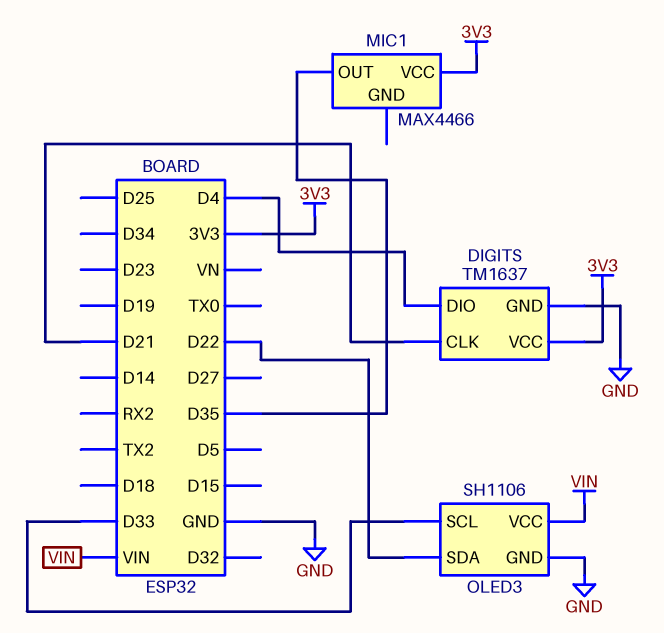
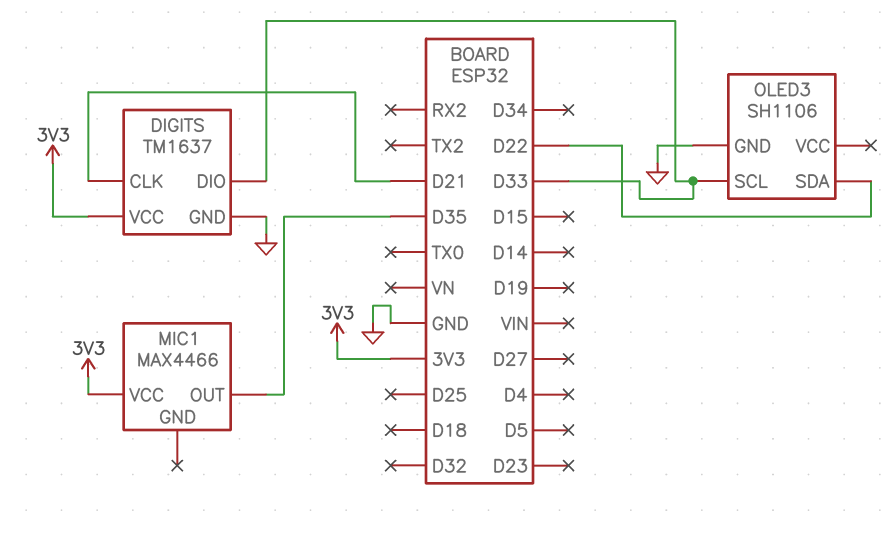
DIGITS pin DIO: D4 -> D33
OLED3 pin VCC: VIN -> none

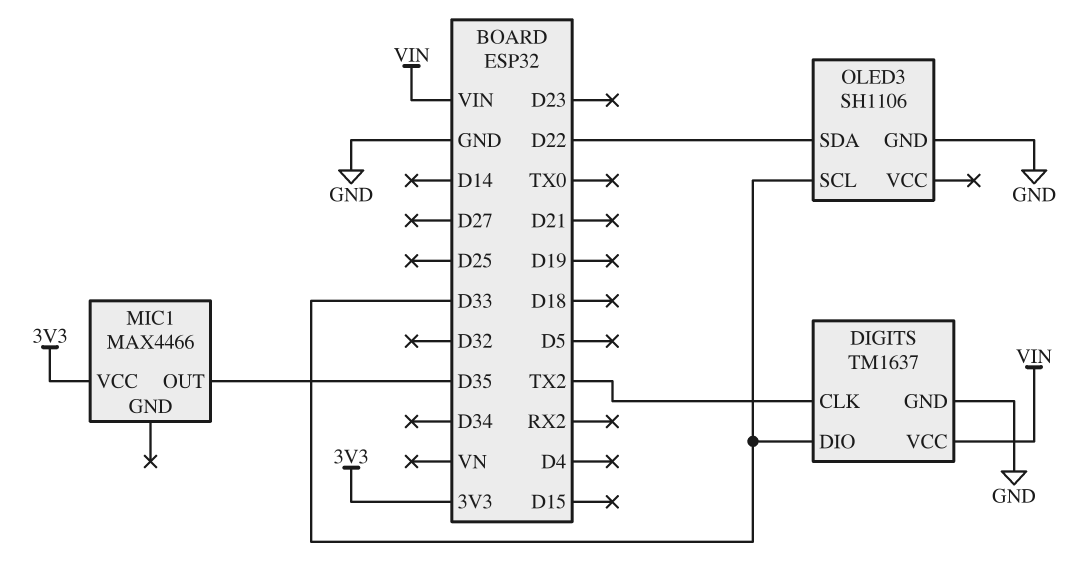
DIGITS pin CLK: D21 -> TX2
DIGITS pin VCC: 3V3 -> VIN

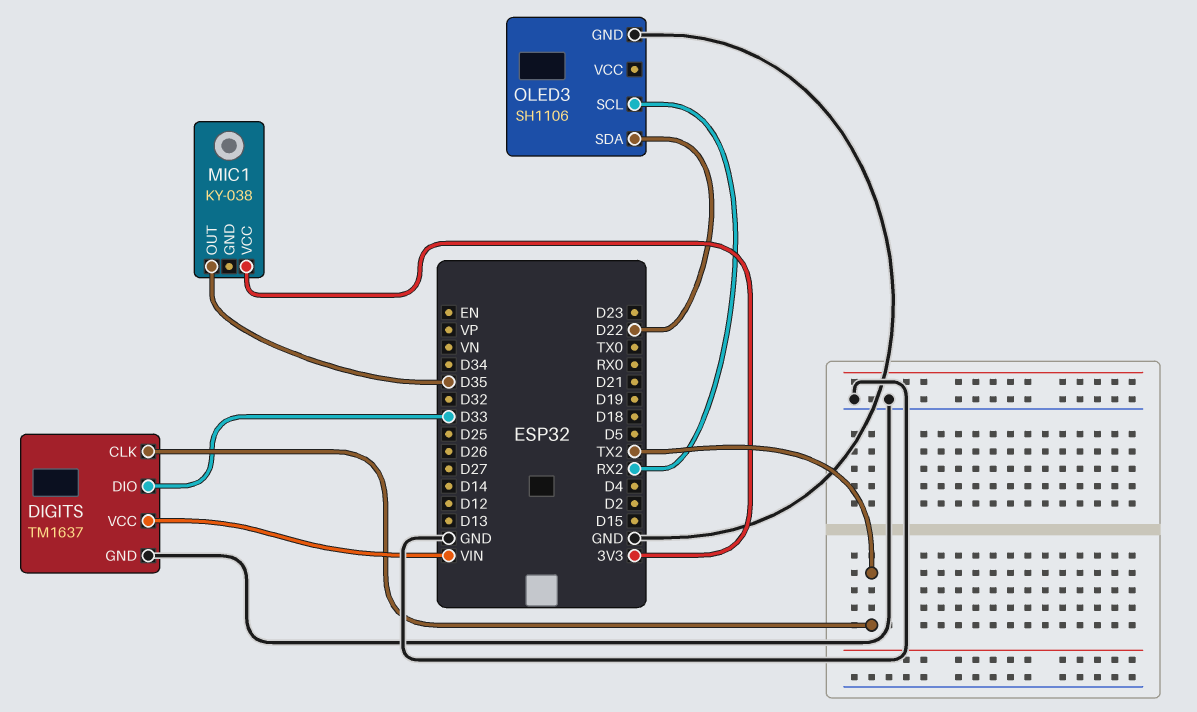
MIC1: MAX4466 -> KY-038
OLED3 pin SCL: D33 -> RX2

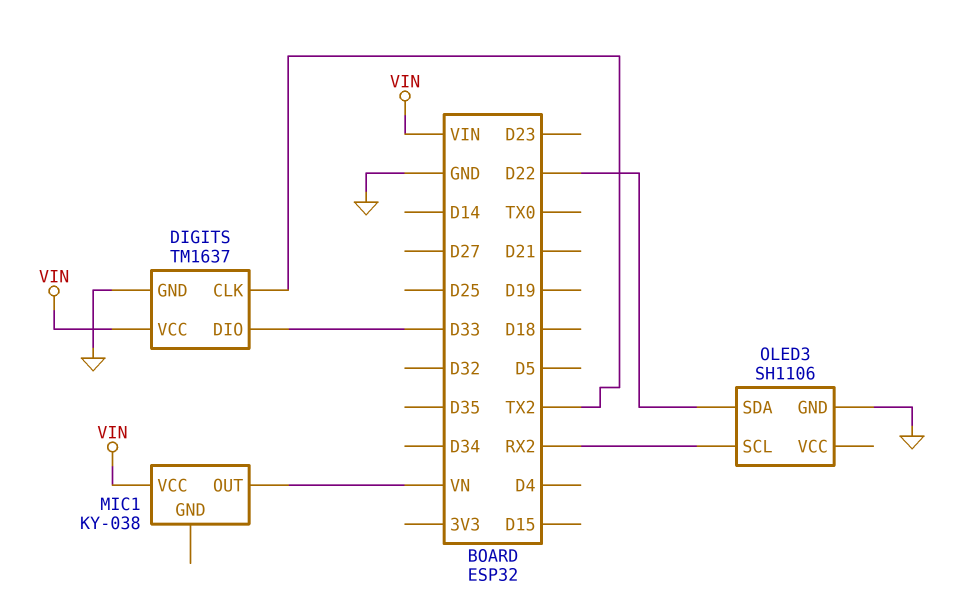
MIC1 pin OUT: D35 -> VN
MIC1 pin VCC: 3V3 -> VIN

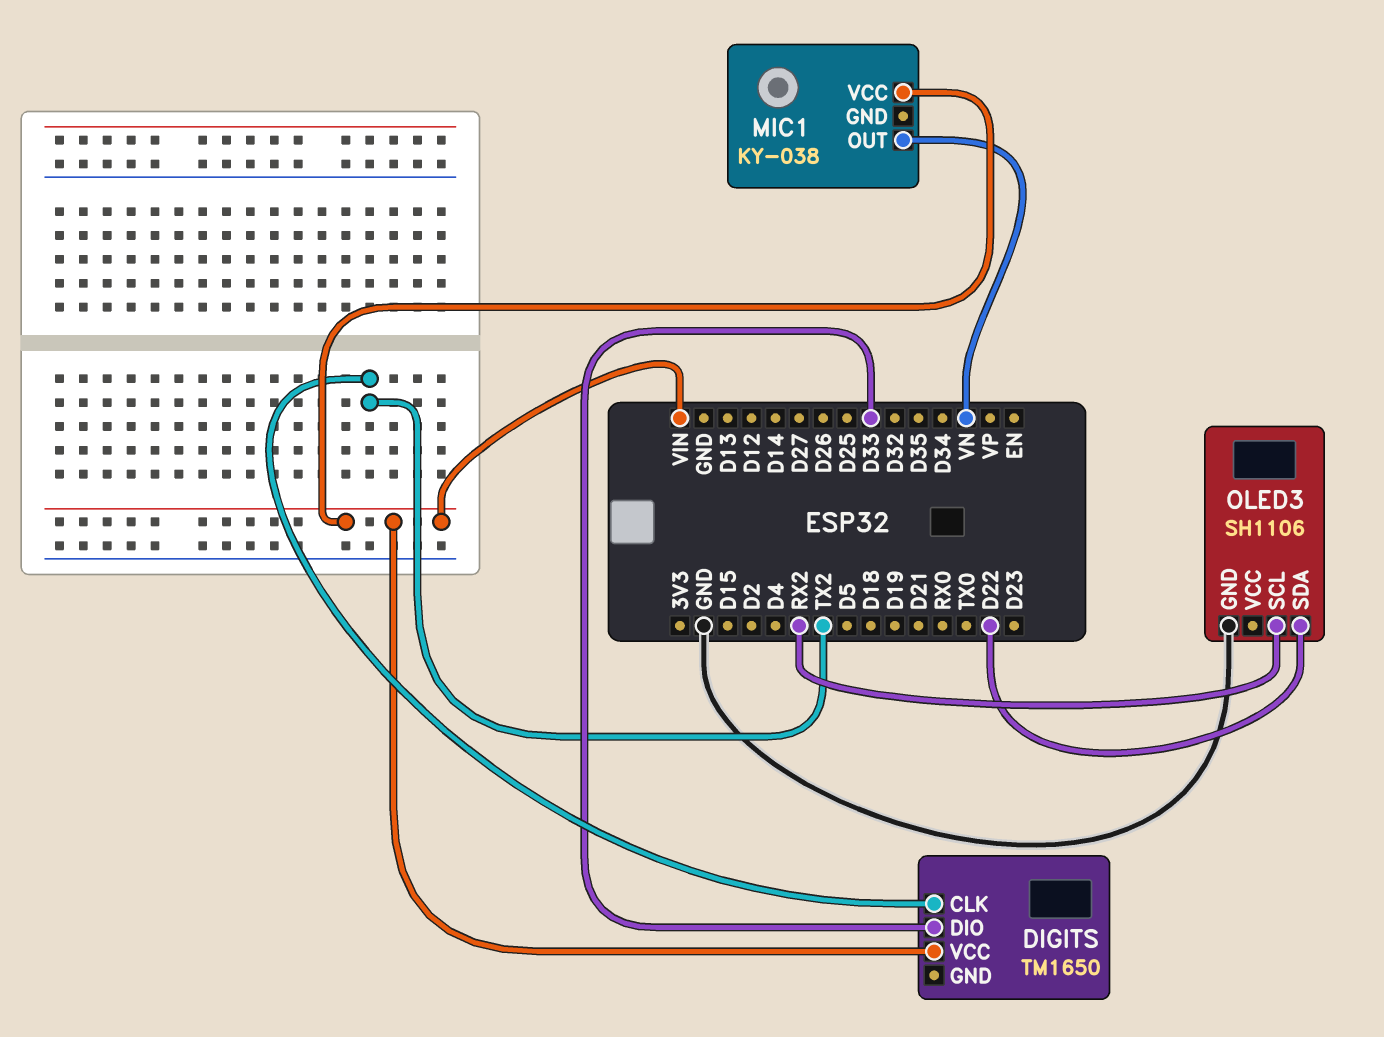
DIGITS: TM1637 -> TM1650
DIGITS pin GND: GND -> none

